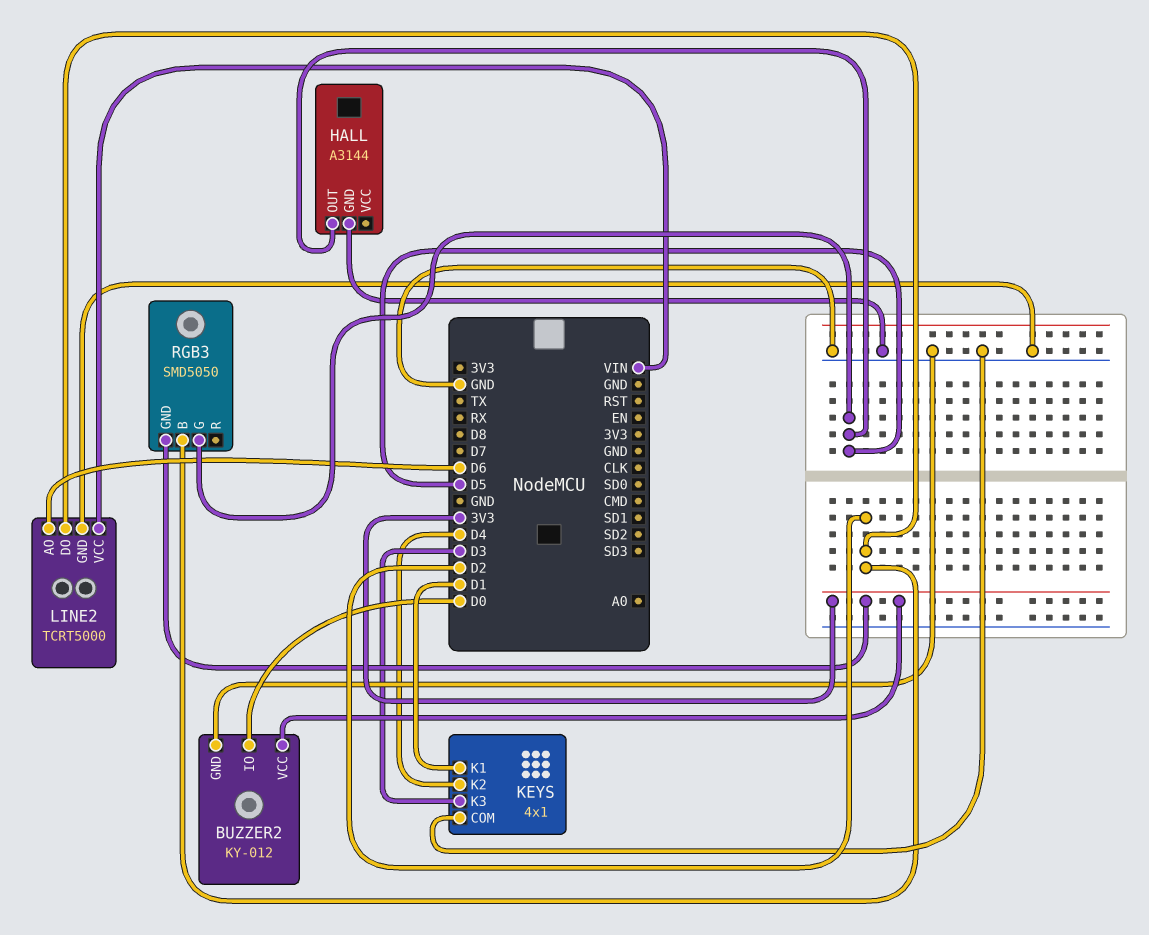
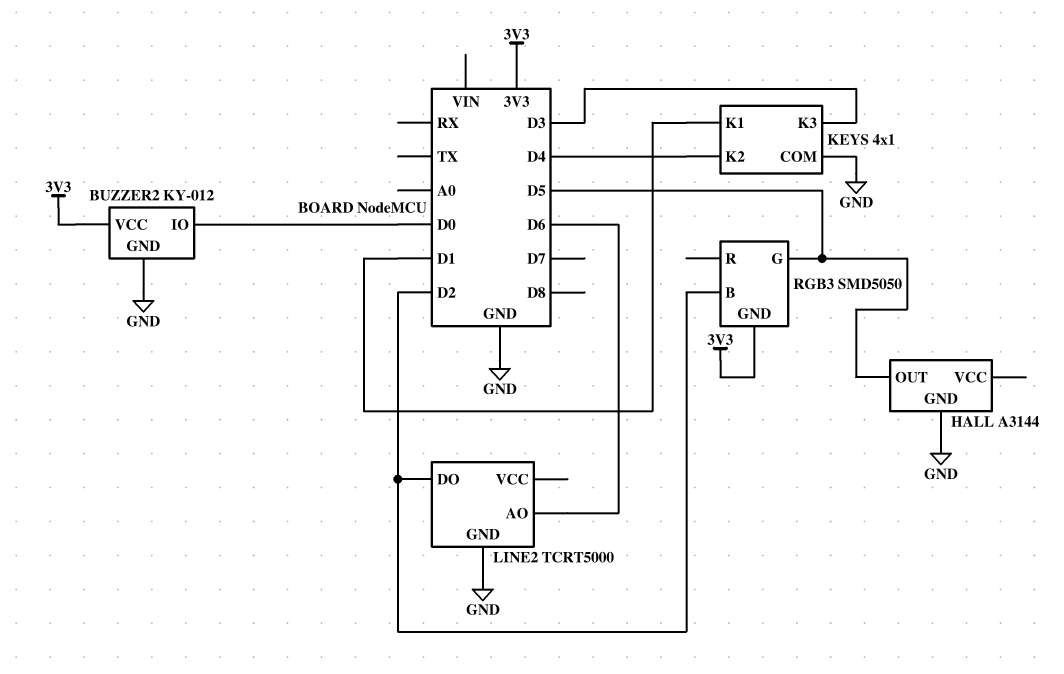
LINE2 pin VCC: VIN -> none

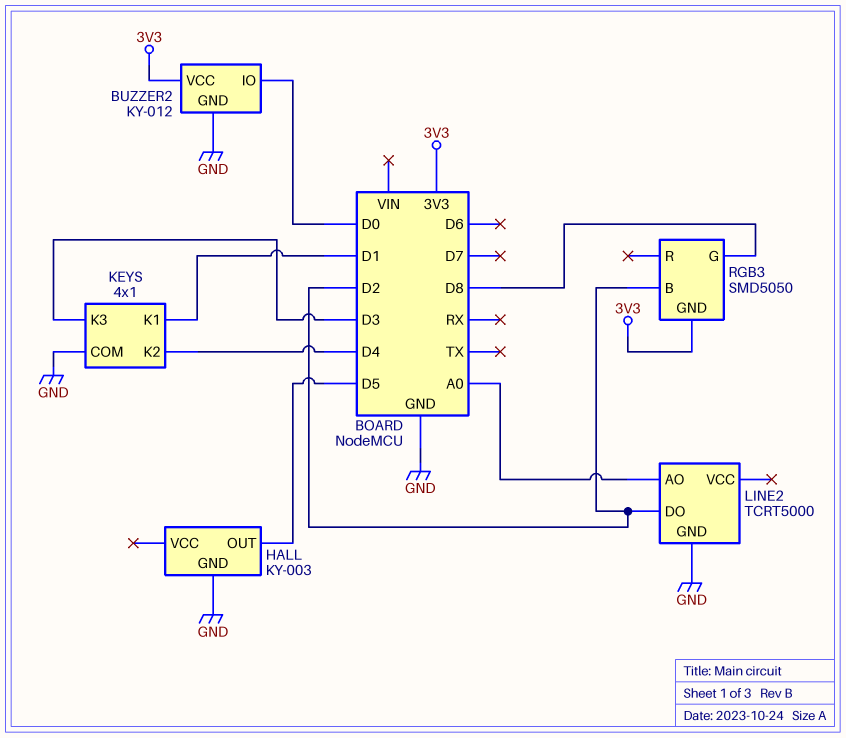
HALL: A3144 -> KY-003
LINE2 pin AO: D6 -> A0
RGB3 pin G: D5 -> D8

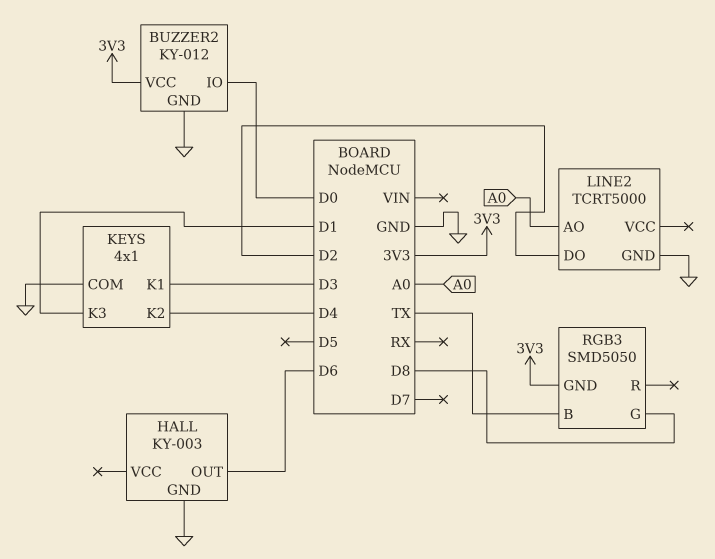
HALL pin OUT: D5 -> D6
KEYS pin K1: D1 -> D3
KEYS pin K3: D3 -> D1
RGB3 pin B: D2 -> TX

